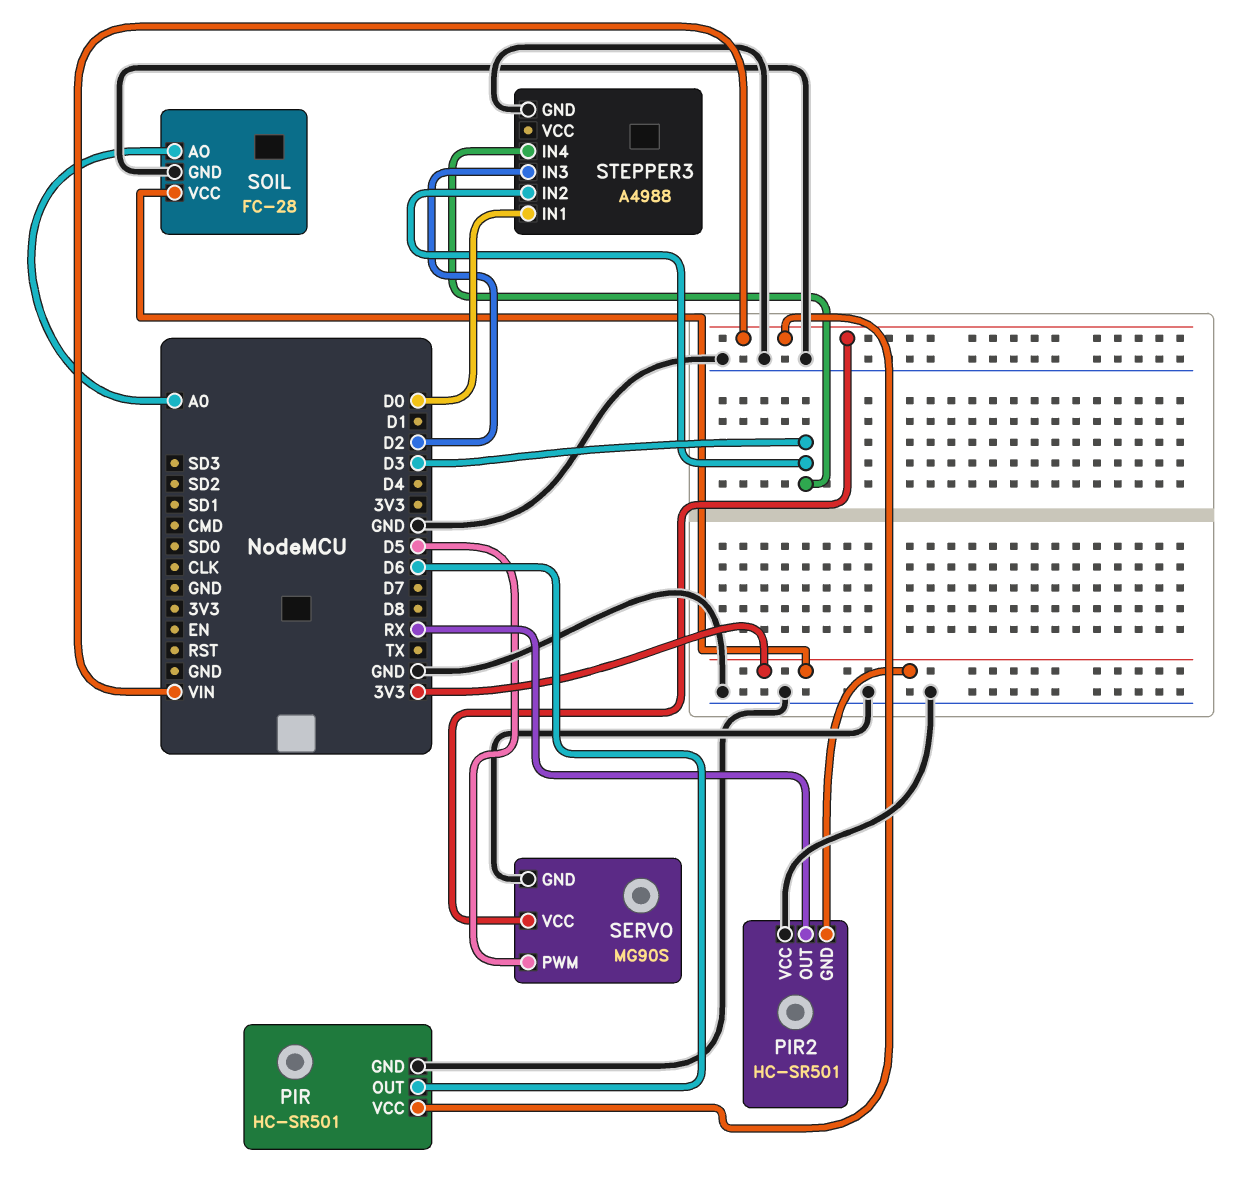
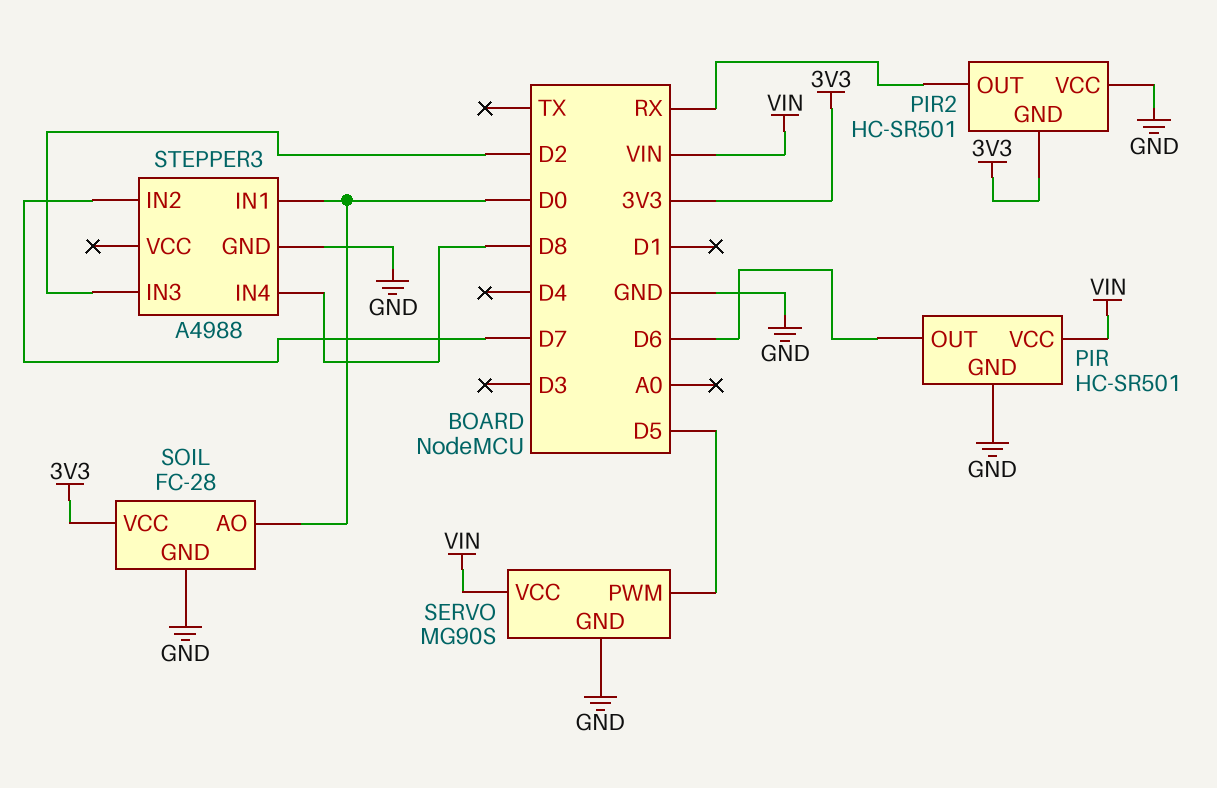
SOIL pin AO: A0 -> D0
STEPPER3 pin IN2: D3 -> D7
STEPPER3 pin IN4: D3 -> D8

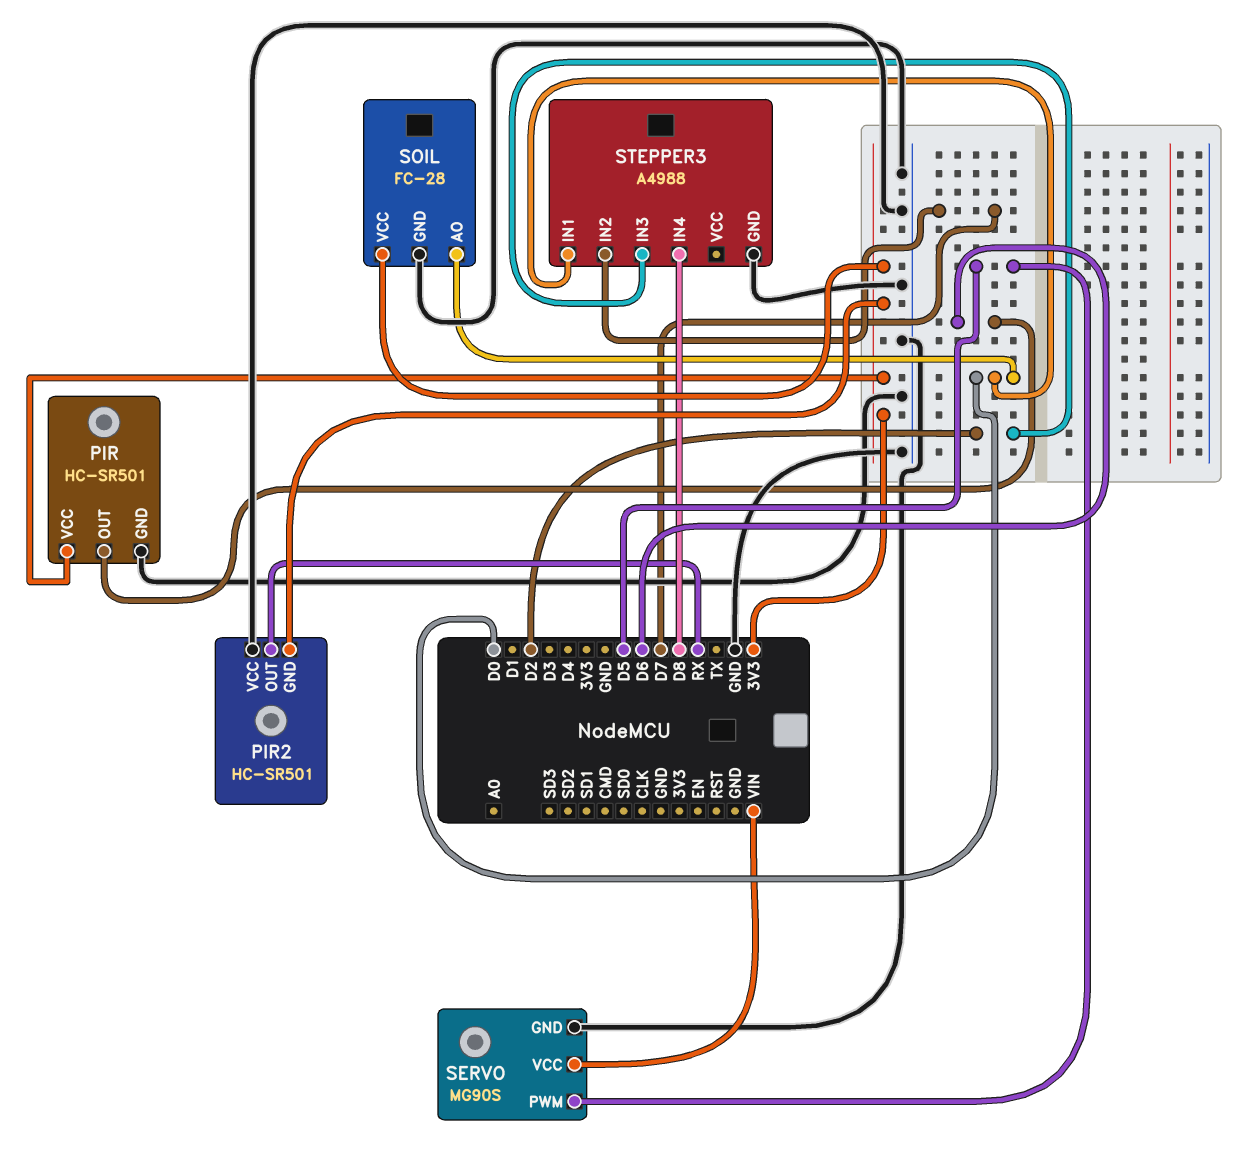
PIR pin VCC: VIN -> 3V3

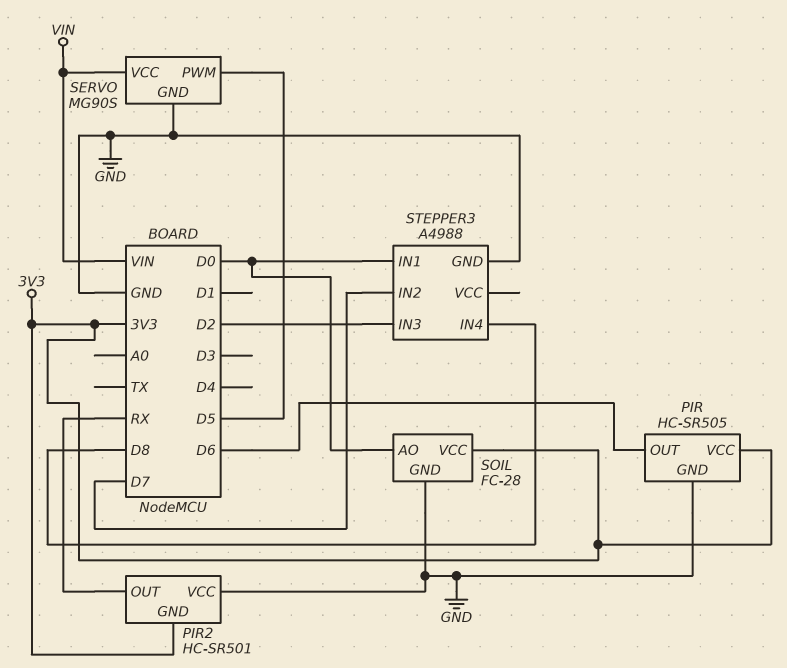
PIR: HC-SR501 -> HC-SR505

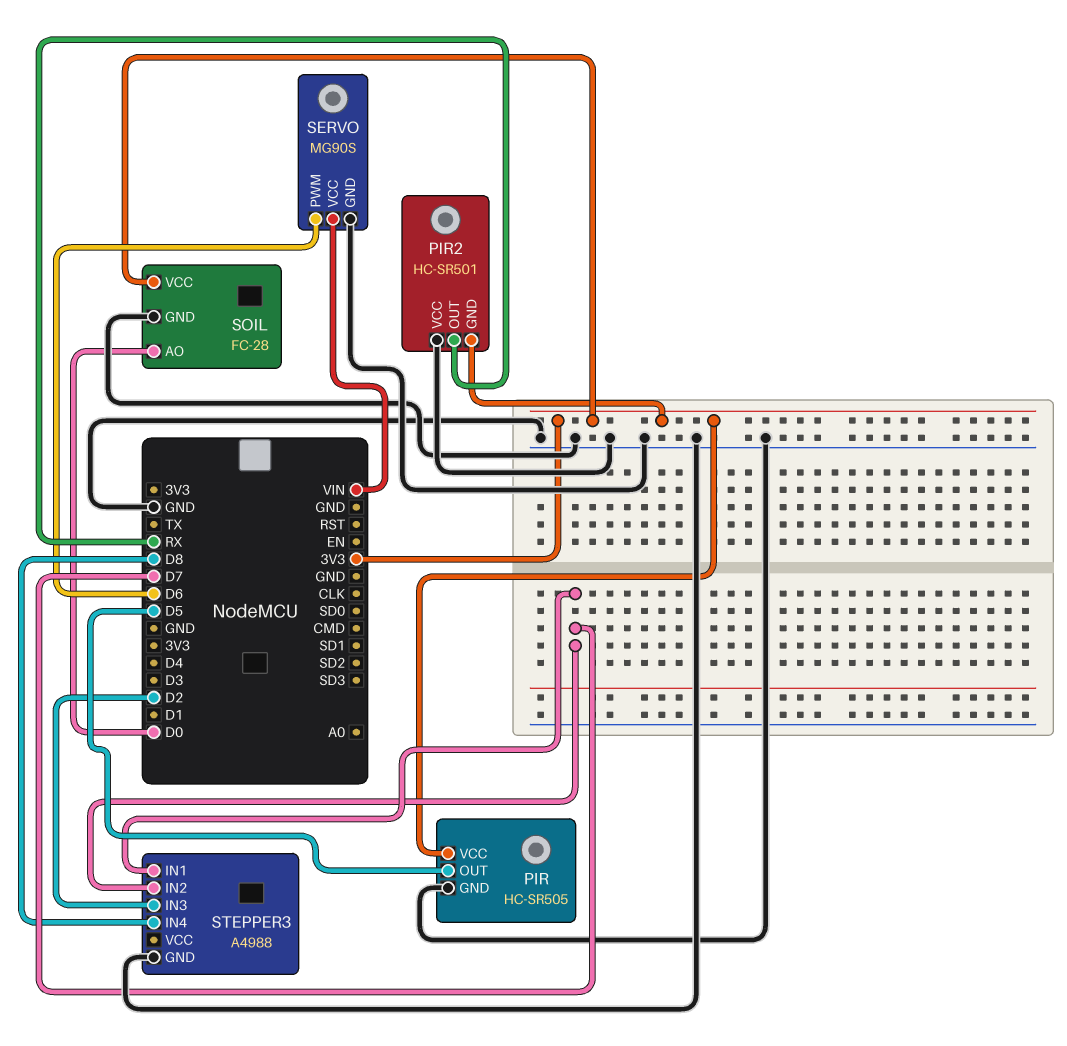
PIR pin OUT: D6 -> D5
SERVO pin PWM: D5 -> D6
STEPPER3 pin IN1: D0 -> D7

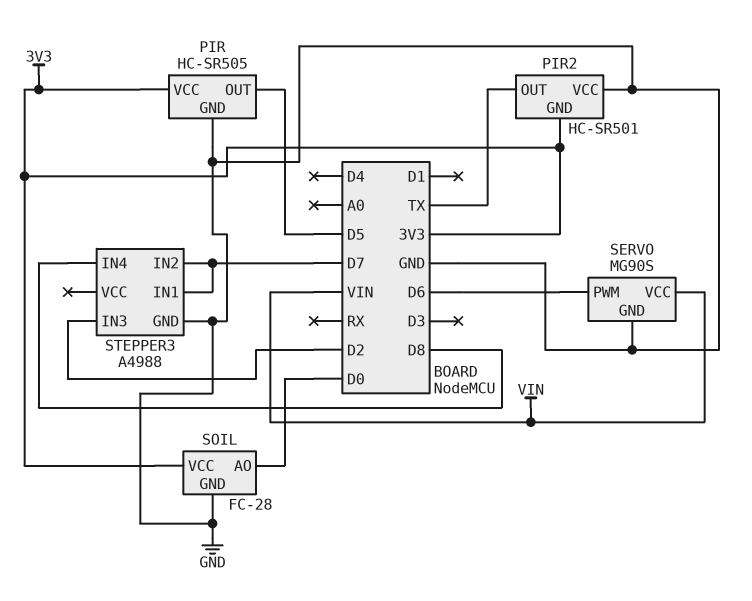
PIR2 pin OUT: RX -> TX

